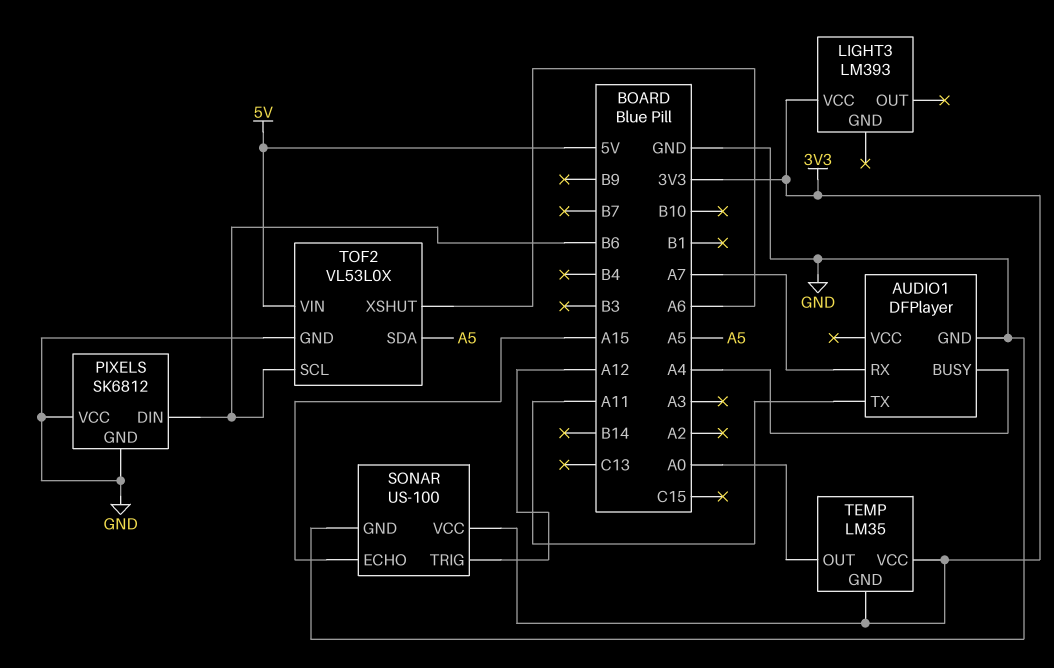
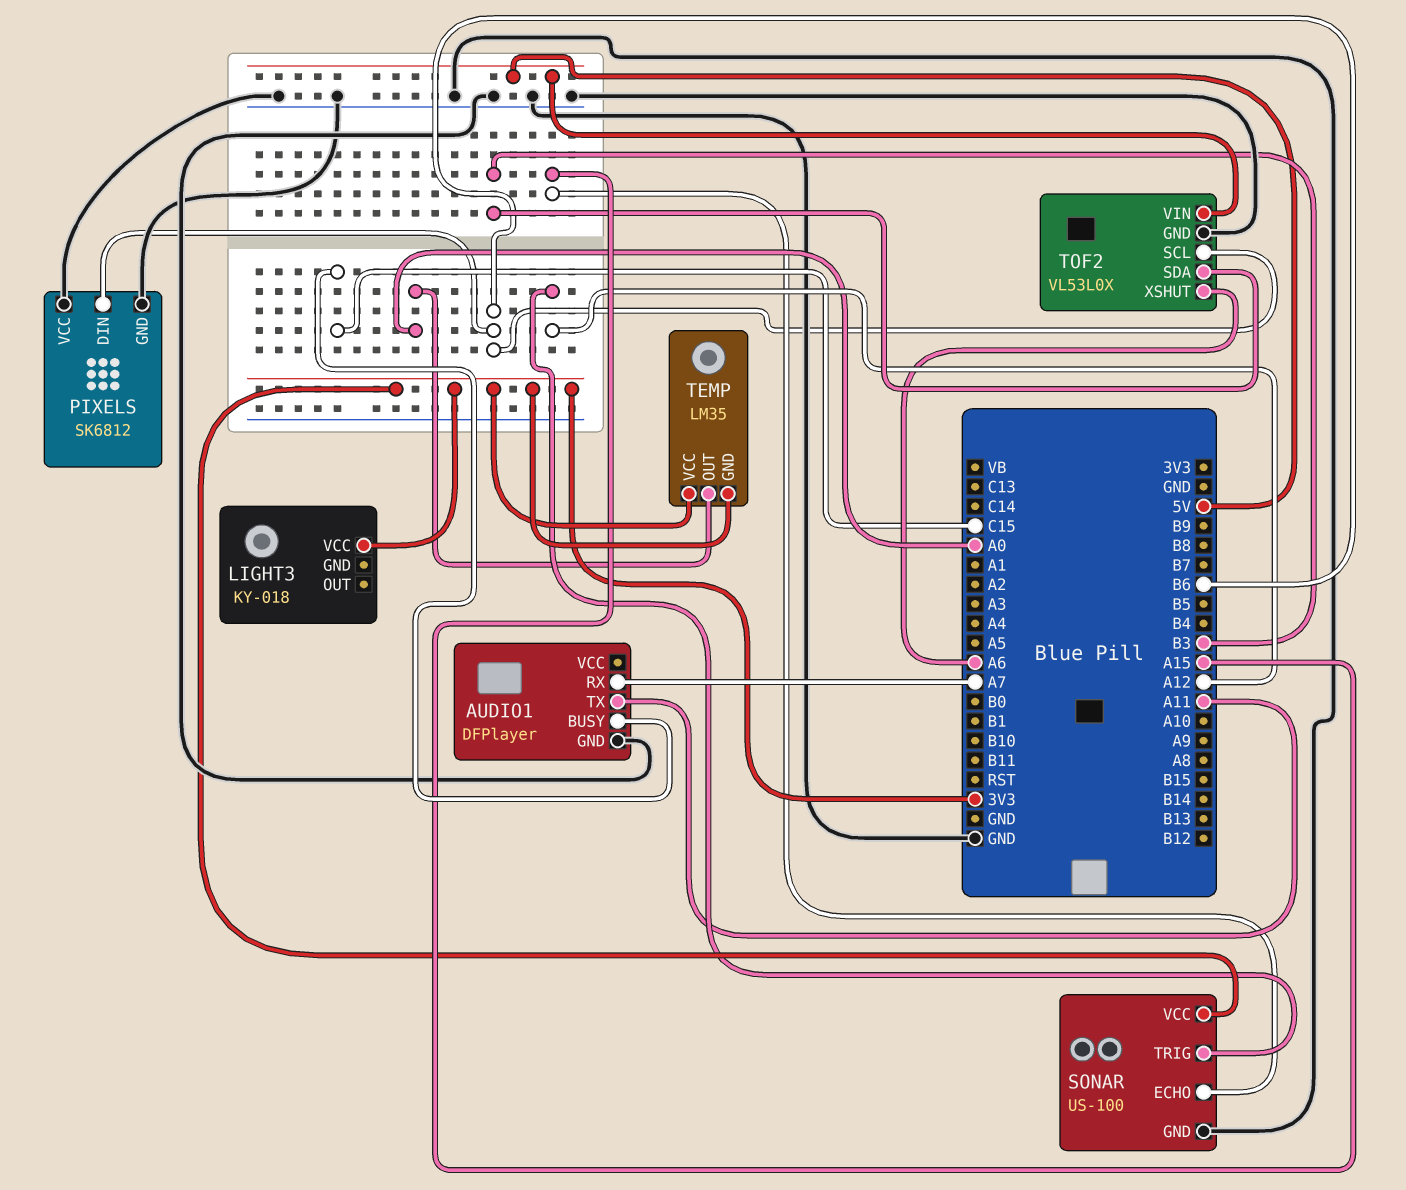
AUDIO1 pin BUSY: A4 -> C15
LIGHT3: LM393 -> KY-018
TOF2 pin SDA: A5 -> B3

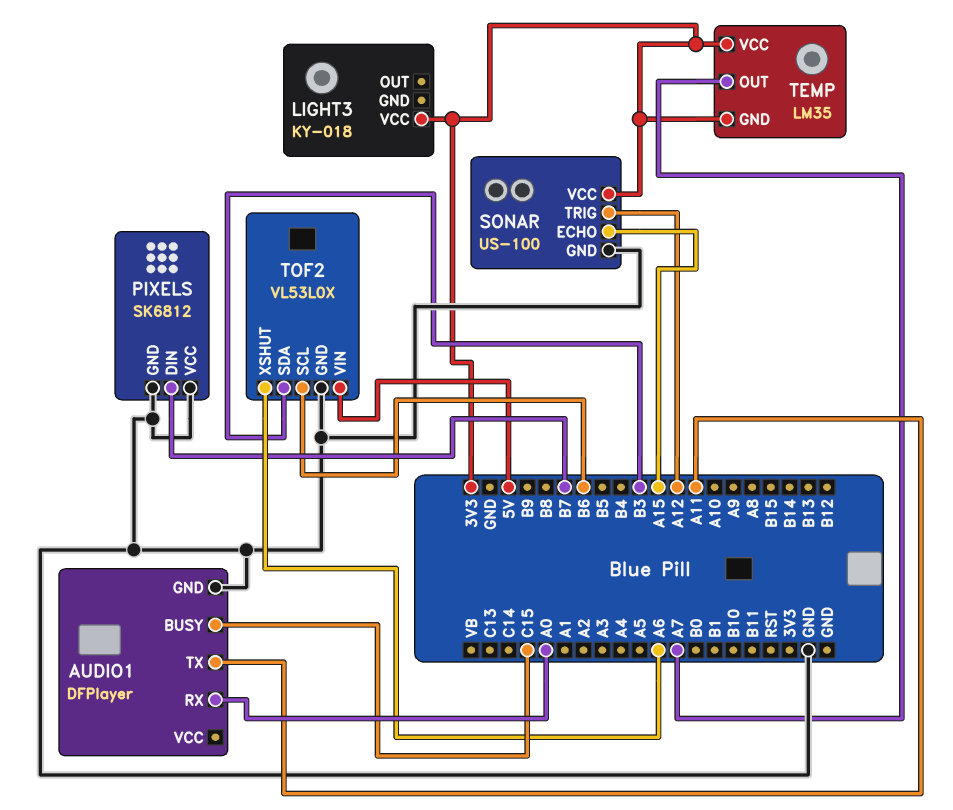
AUDIO1 pin RX: A7 -> A0
PIXELS pin DIN: B6 -> B7
TEMP pin OUT: A0 -> A7

